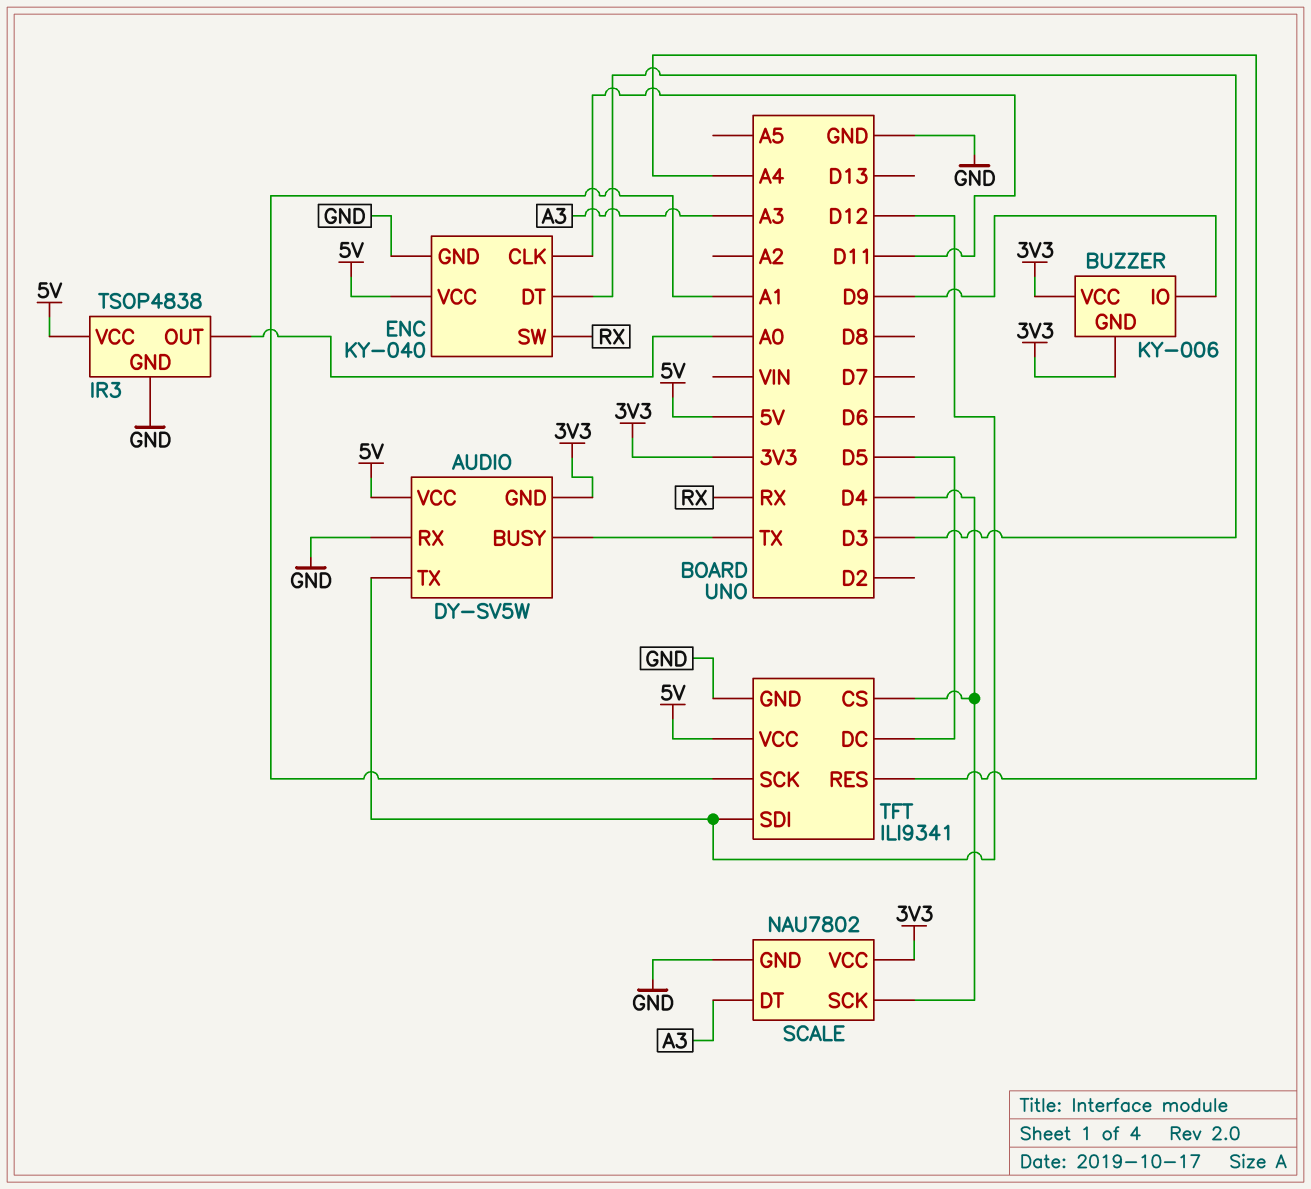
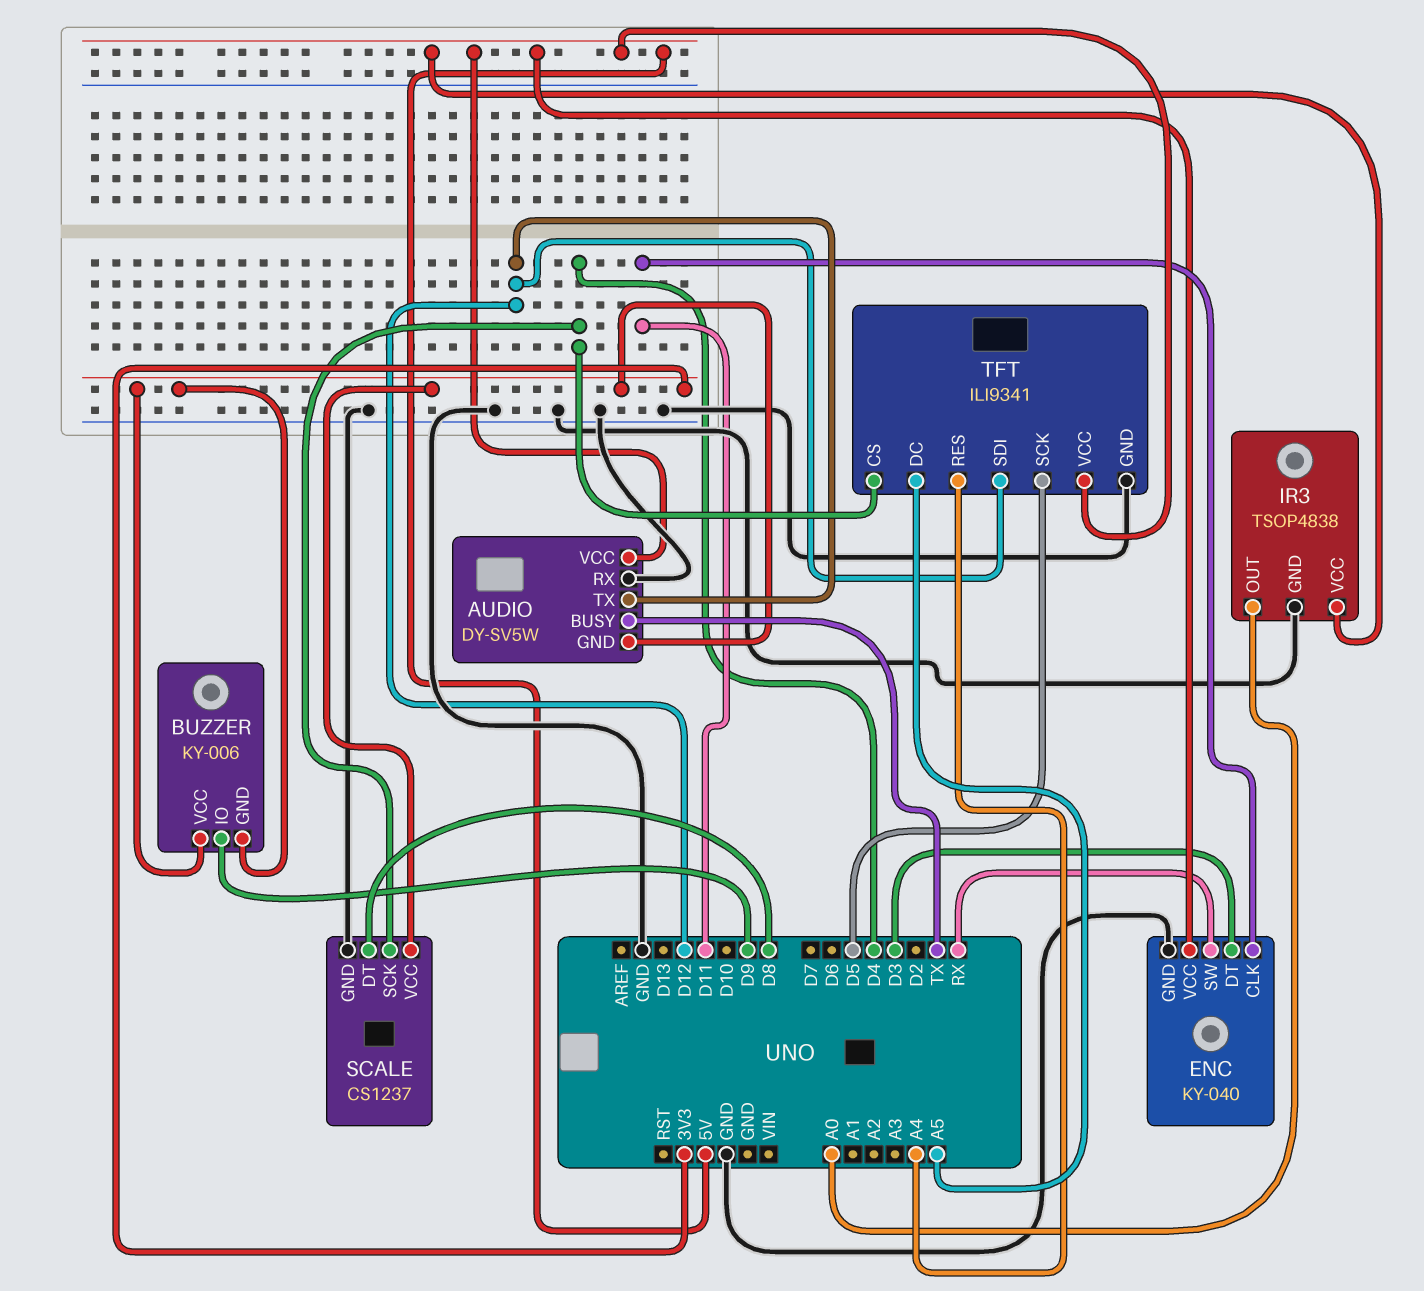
SCALE: NAU7802 -> CS1237
SCALE pin DT: A3 -> D8
TFT pin DC: D5 -> A5
TFT pin SCK: A1 -> D5

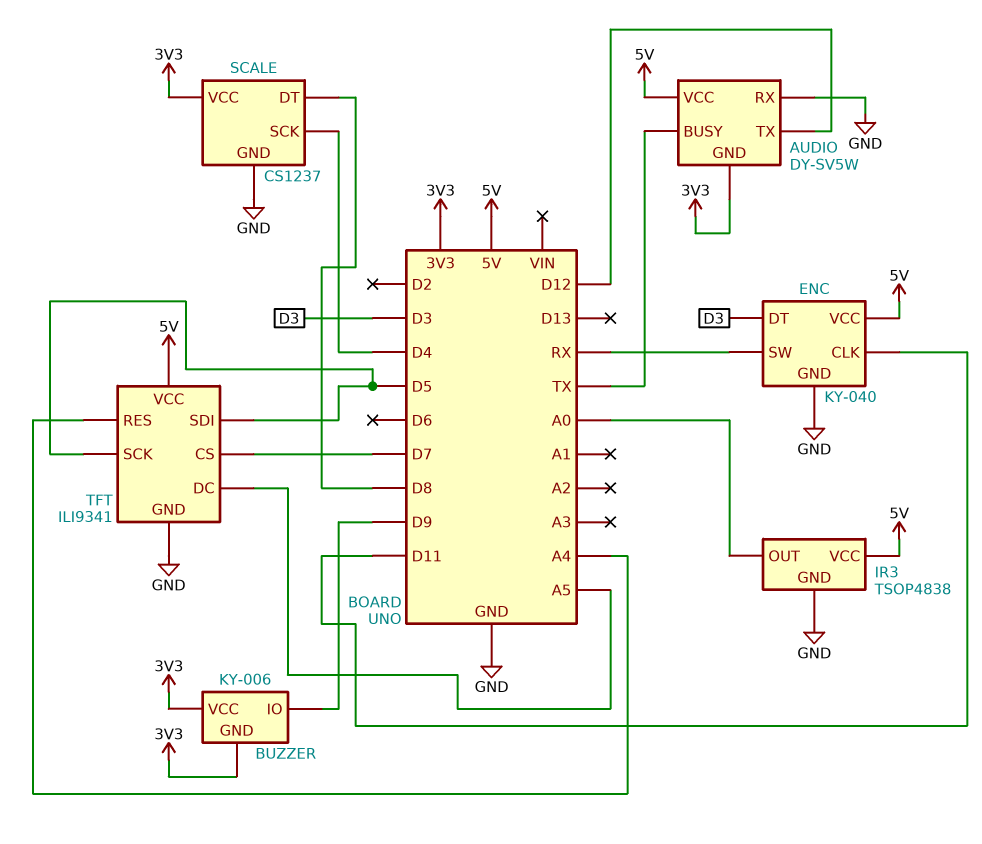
TFT pin CS: D4 -> D7
TFT pin SDI: D12 -> D5

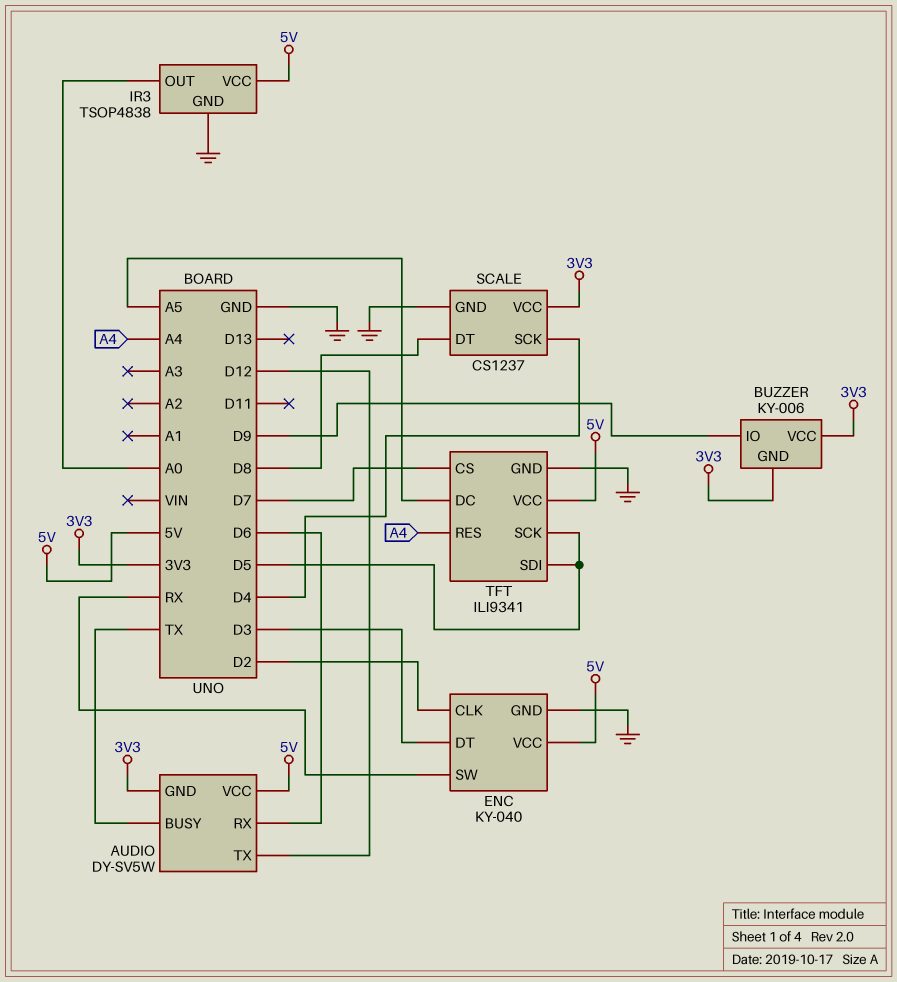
AUDIO pin RX: GND -> D6
ENC pin CLK: D11 -> D2

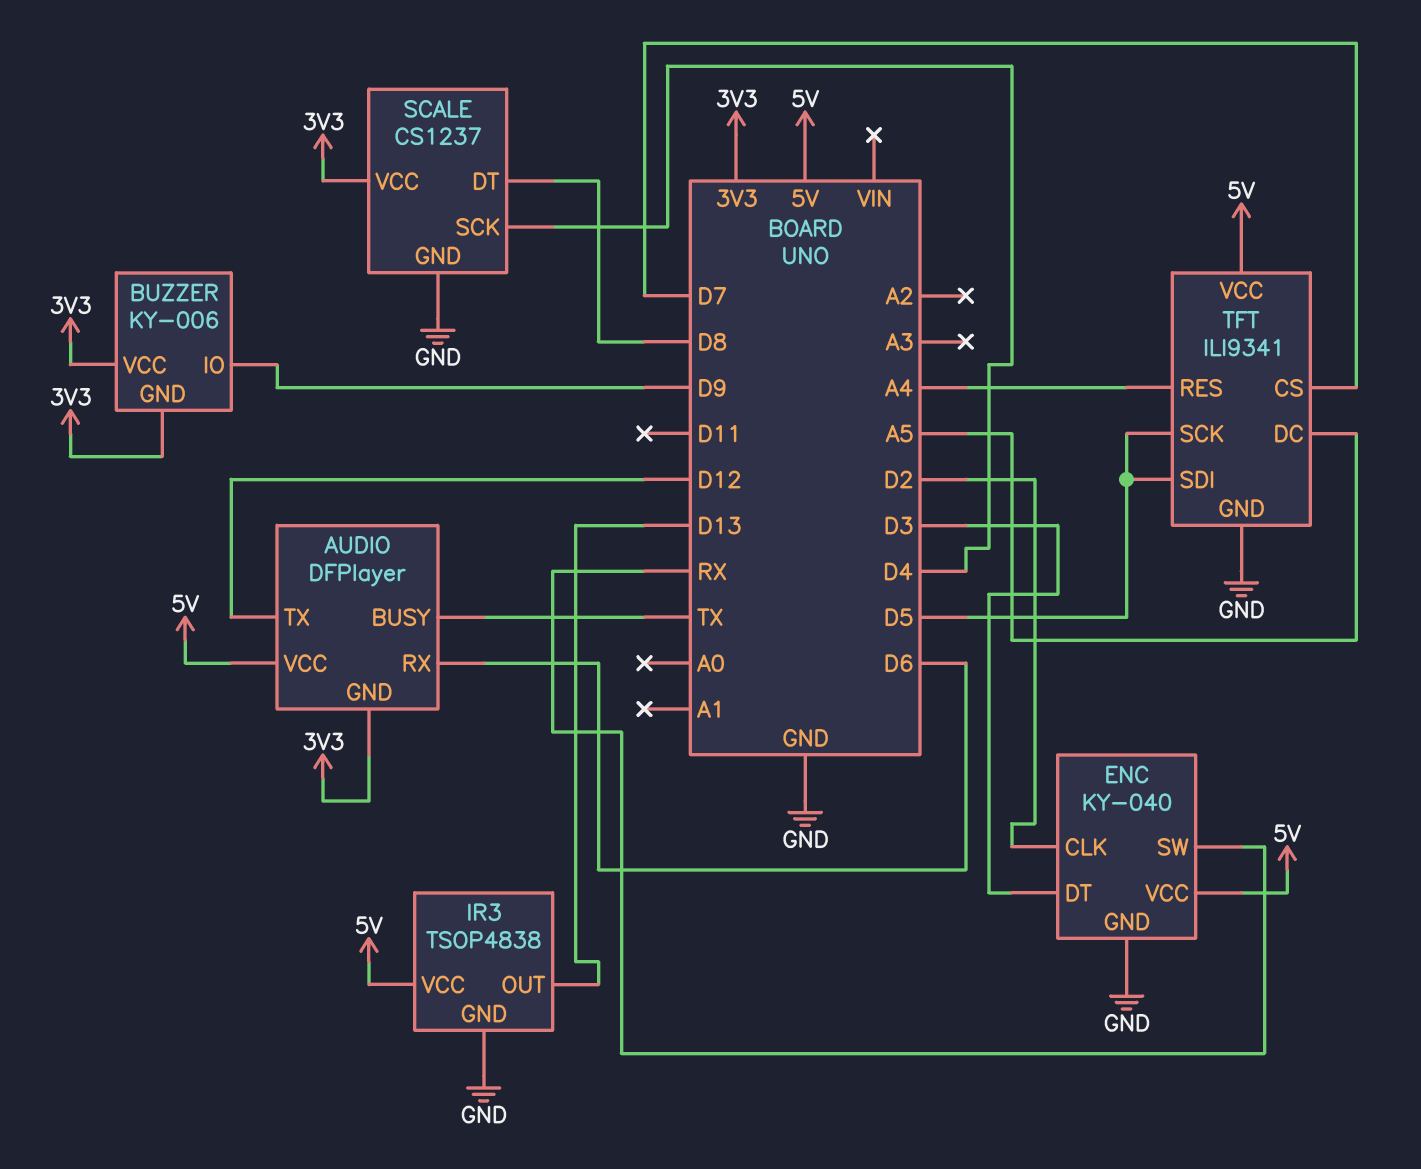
AUDIO: DY-SV5W -> DFPlayer
IR3 pin OUT: A0 -> D13

